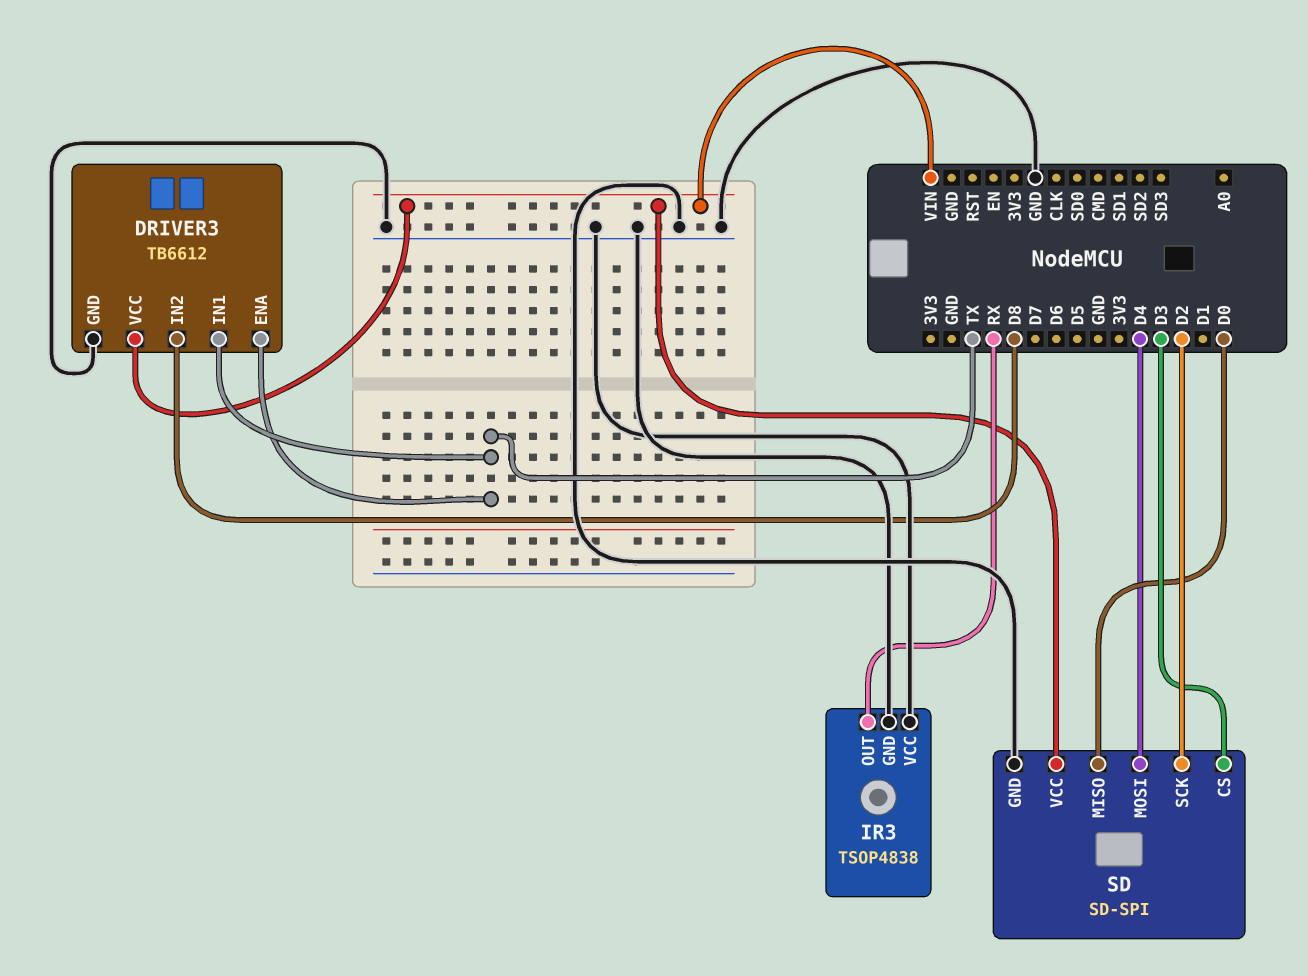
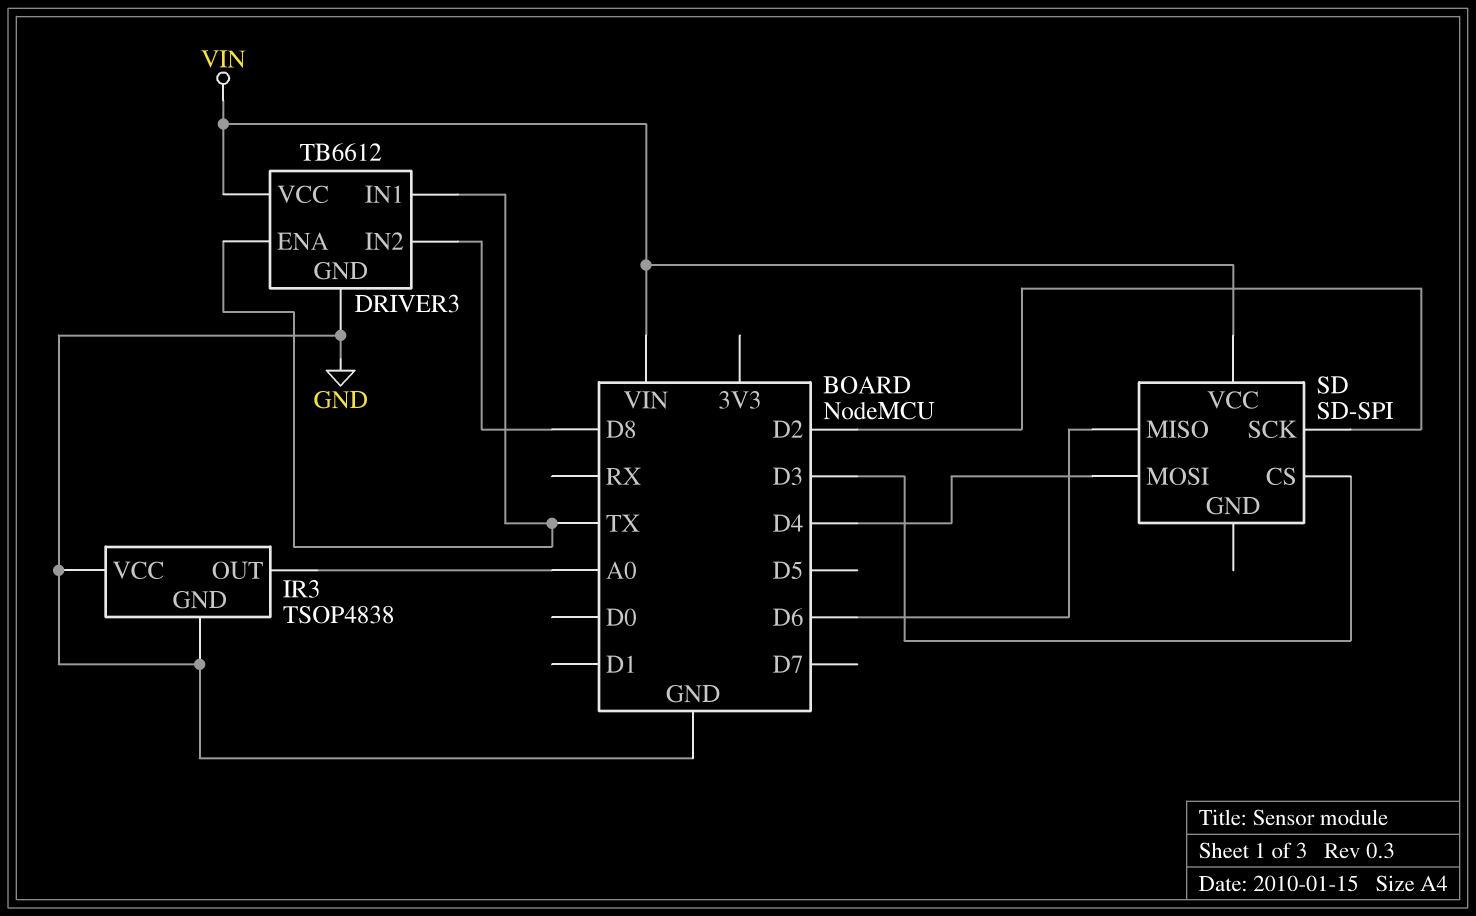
IR3 pin OUT: RX -> A0
SD pin GND: GND -> none
SD pin MISO: D0 -> D6

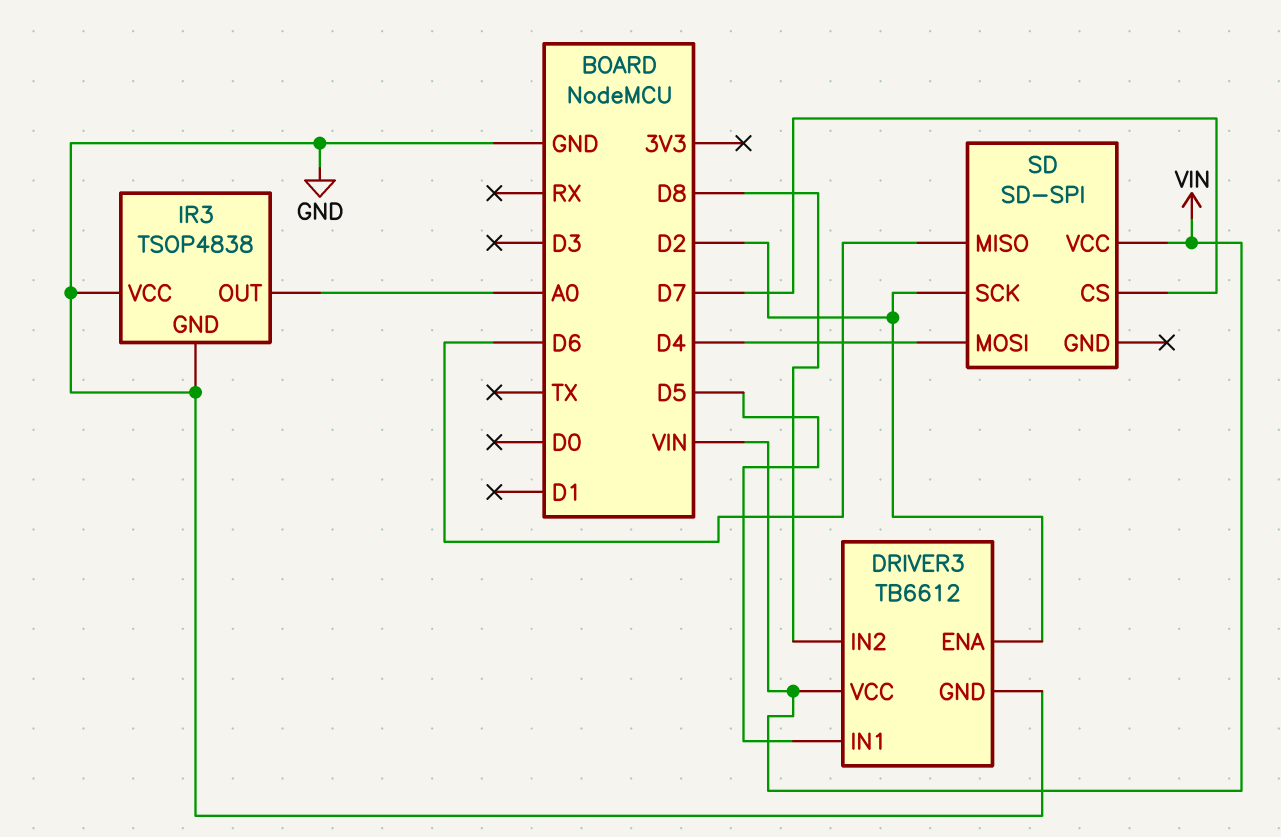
DRIVER3 pin ENA: TX -> D2
DRIVER3 pin IN1: TX -> D5
SD pin CS: D3 -> D7

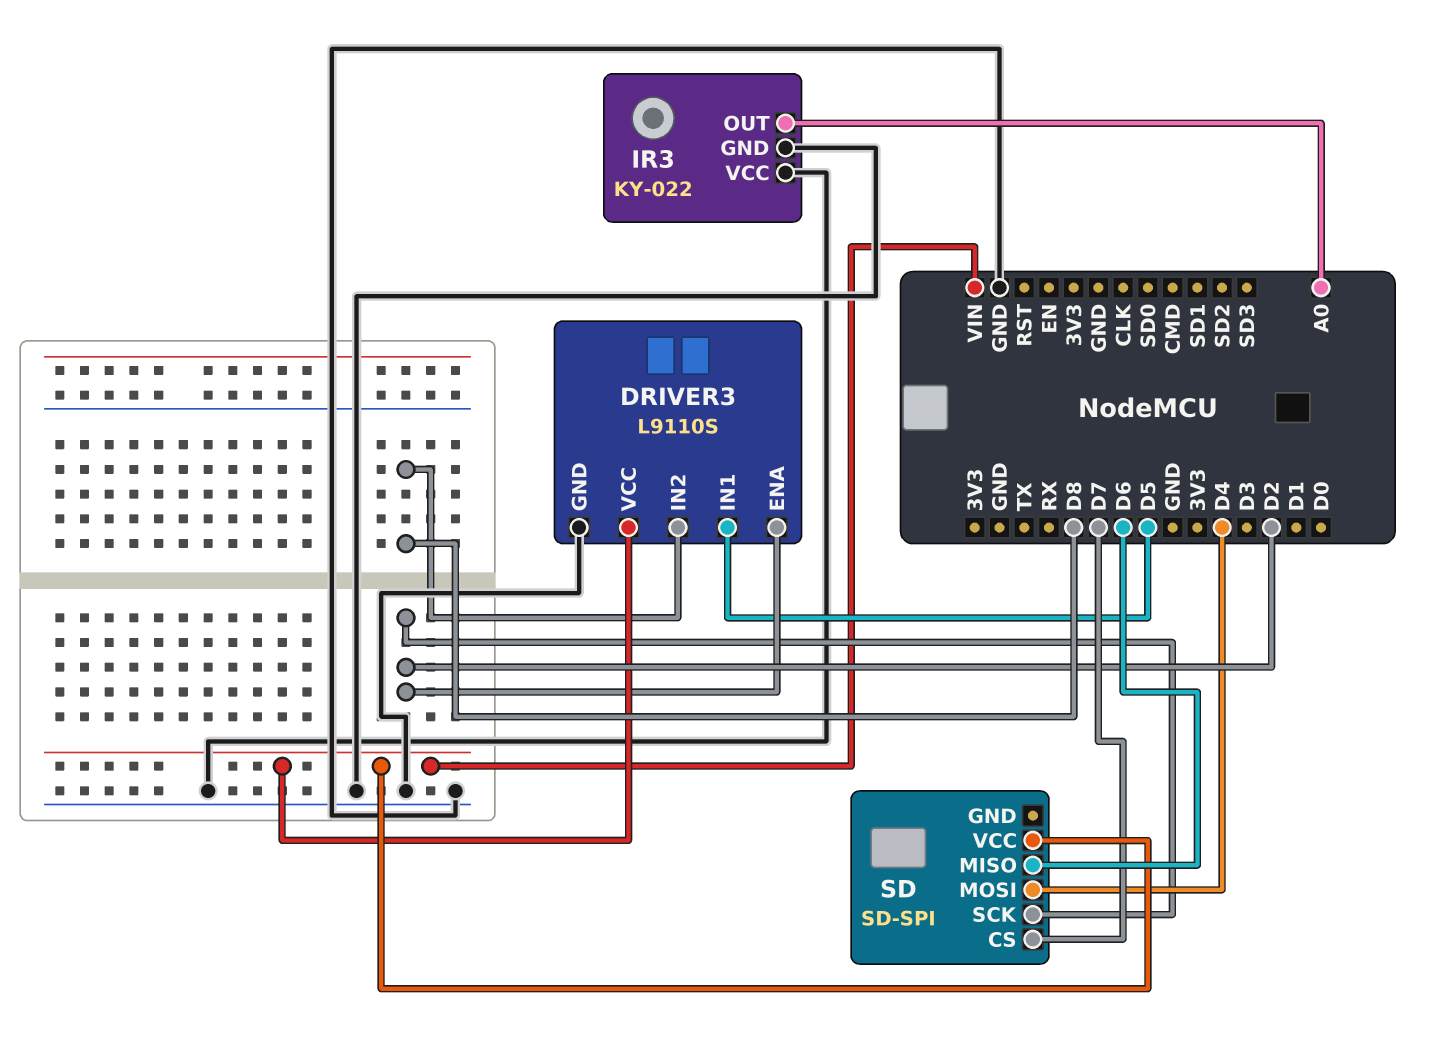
DRIVER3: TB6612 -> L9110S
IR3: TSOP4838 -> KY-022

